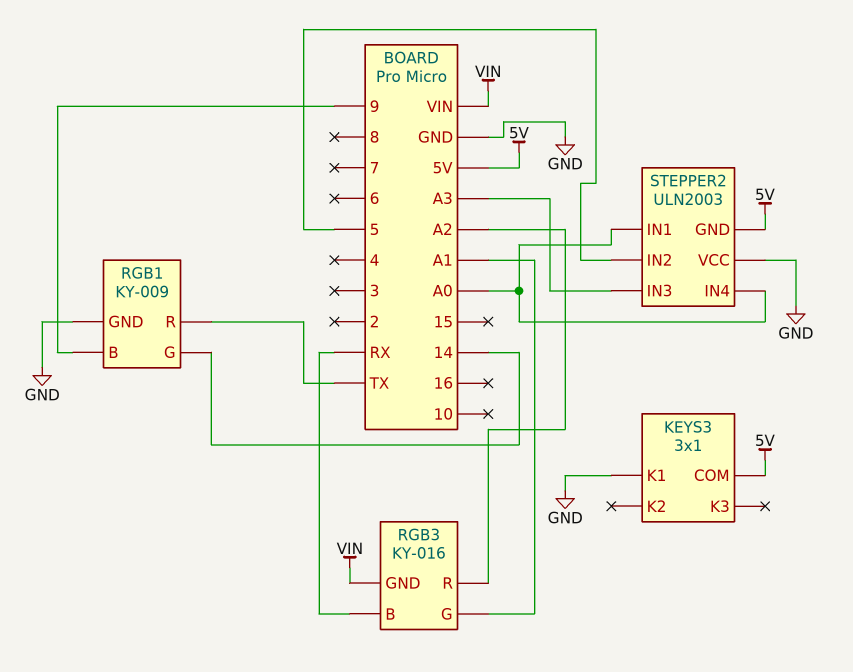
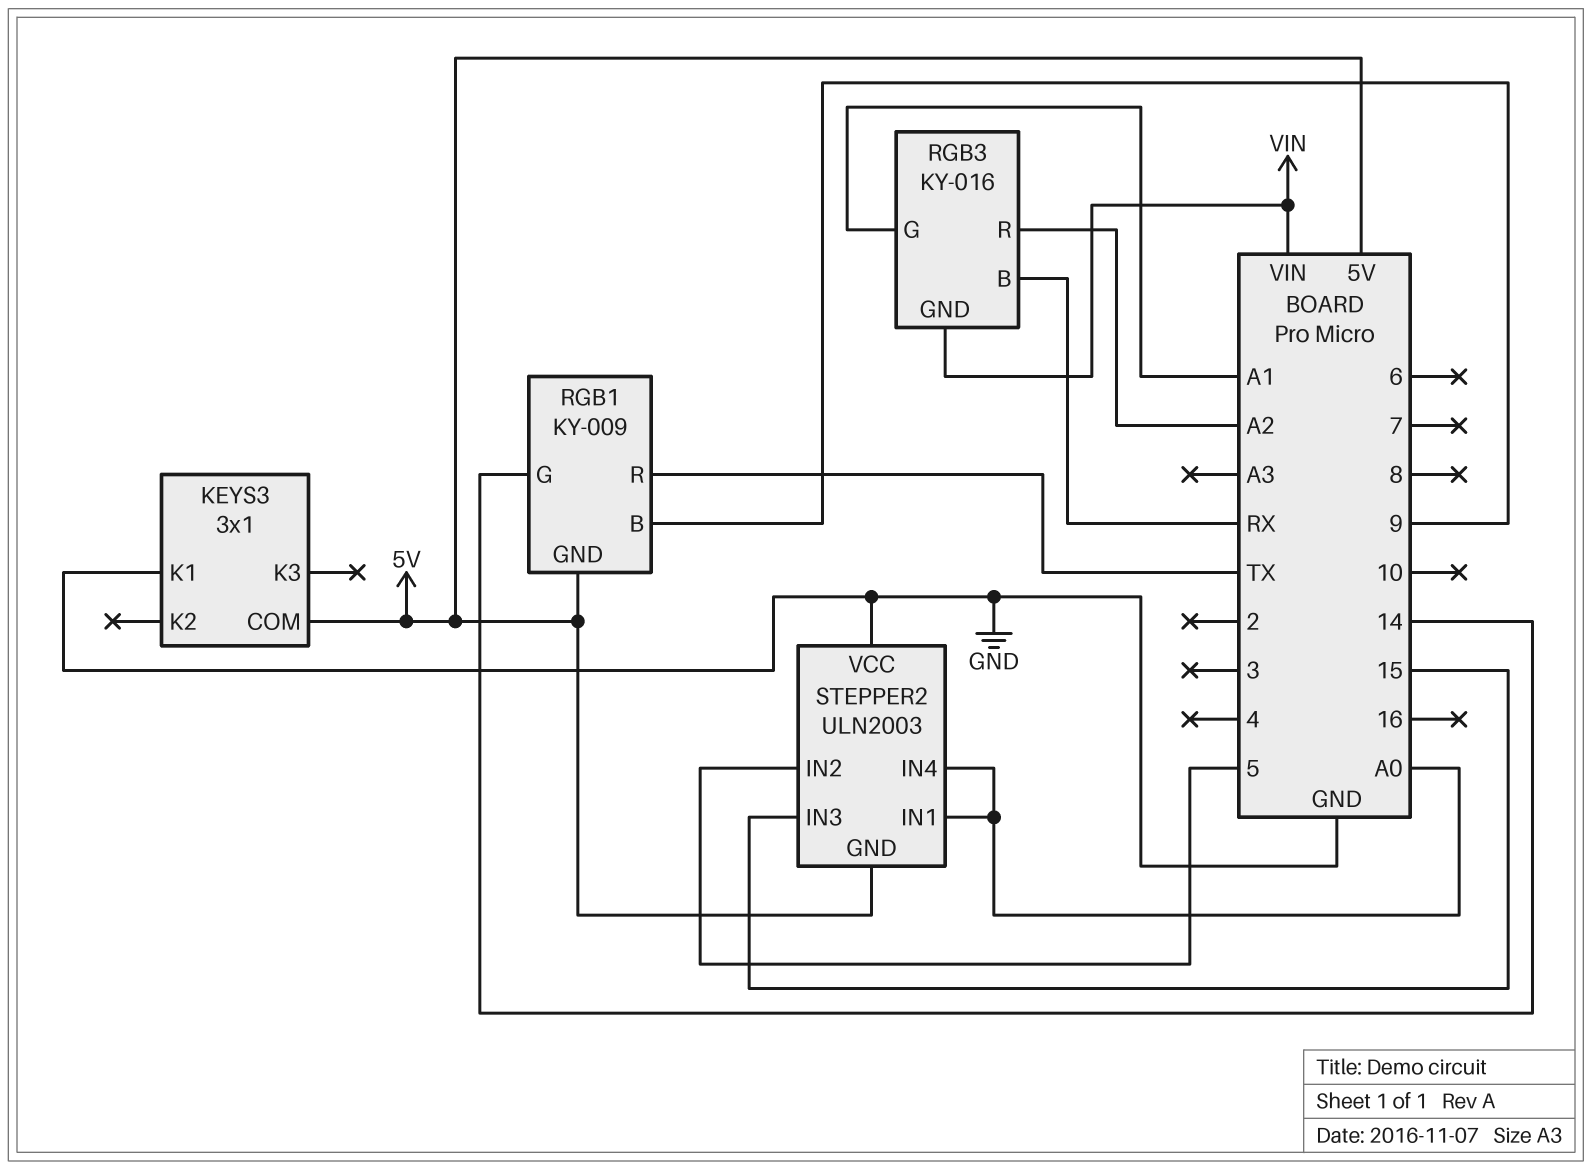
RGB1 pin GND: GND -> 5V
STEPPER2 pin IN3: A3 -> 15

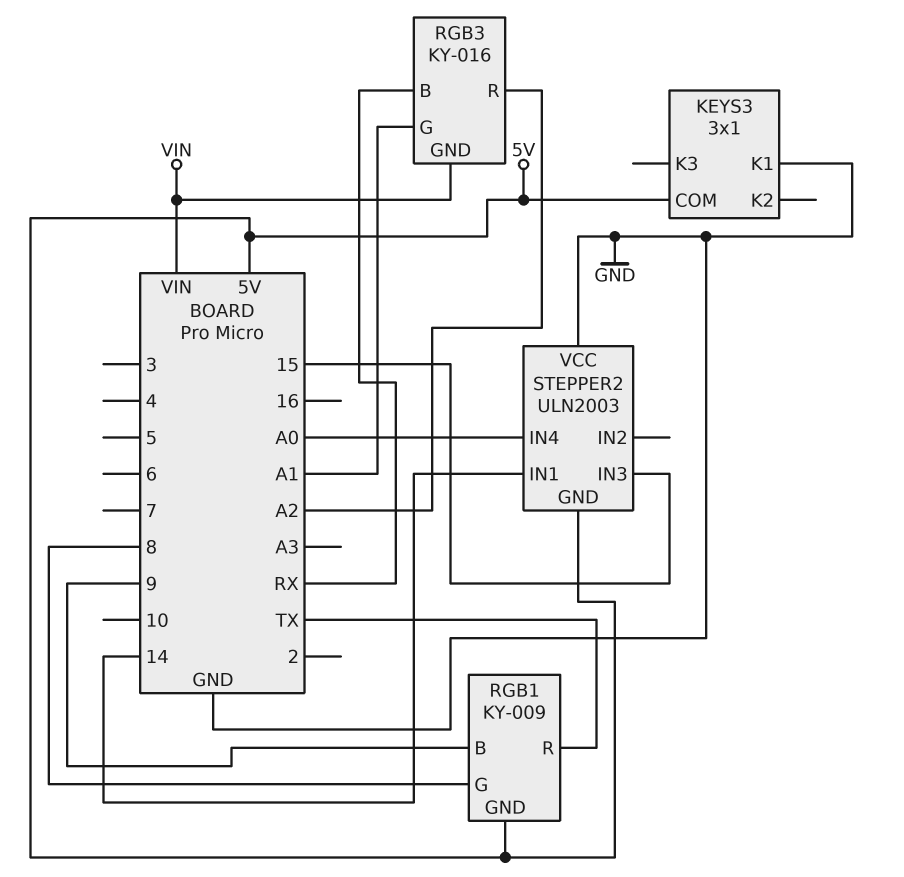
RGB1 pin G: 14 -> 8
STEPPER2 pin IN1: A0 -> 14
STEPPER2 pin IN2: 5 -> none

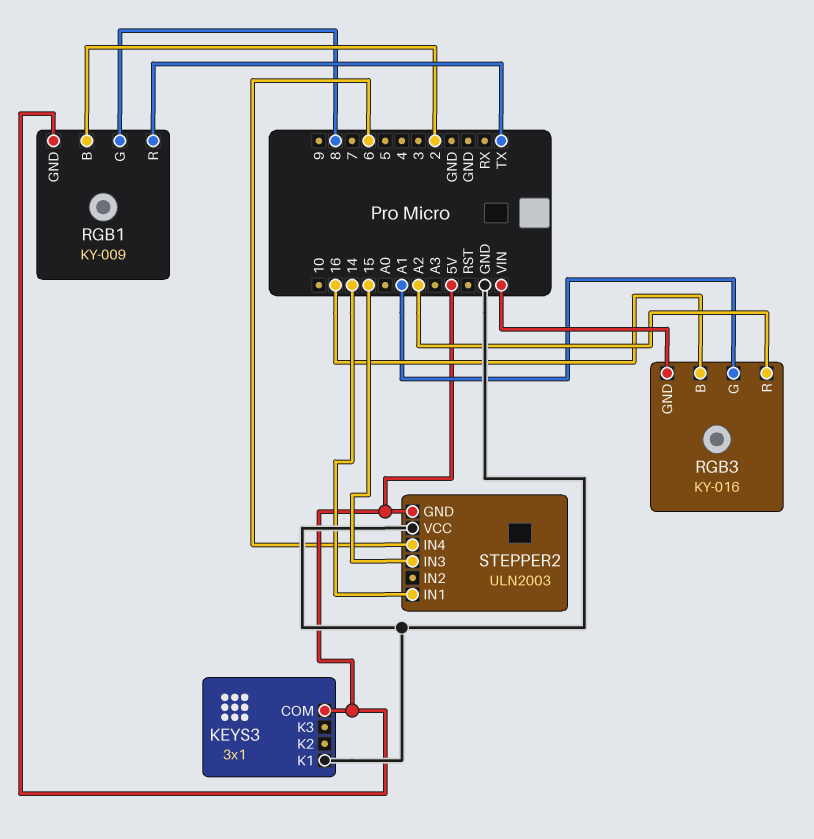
RGB1 pin B: 9 -> 2
RGB3 pin B: RX -> 16
STEPPER2 pin IN4: A0 -> 6

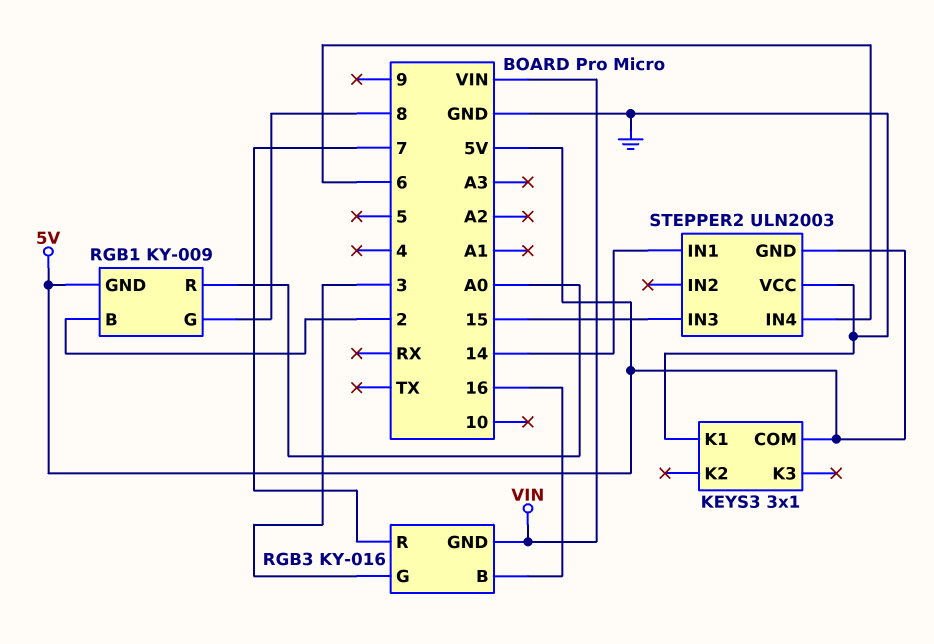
RGB1 pin R: TX -> A0
RGB3 pin G: A1 -> 3
RGB3 pin R: A2 -> 7

